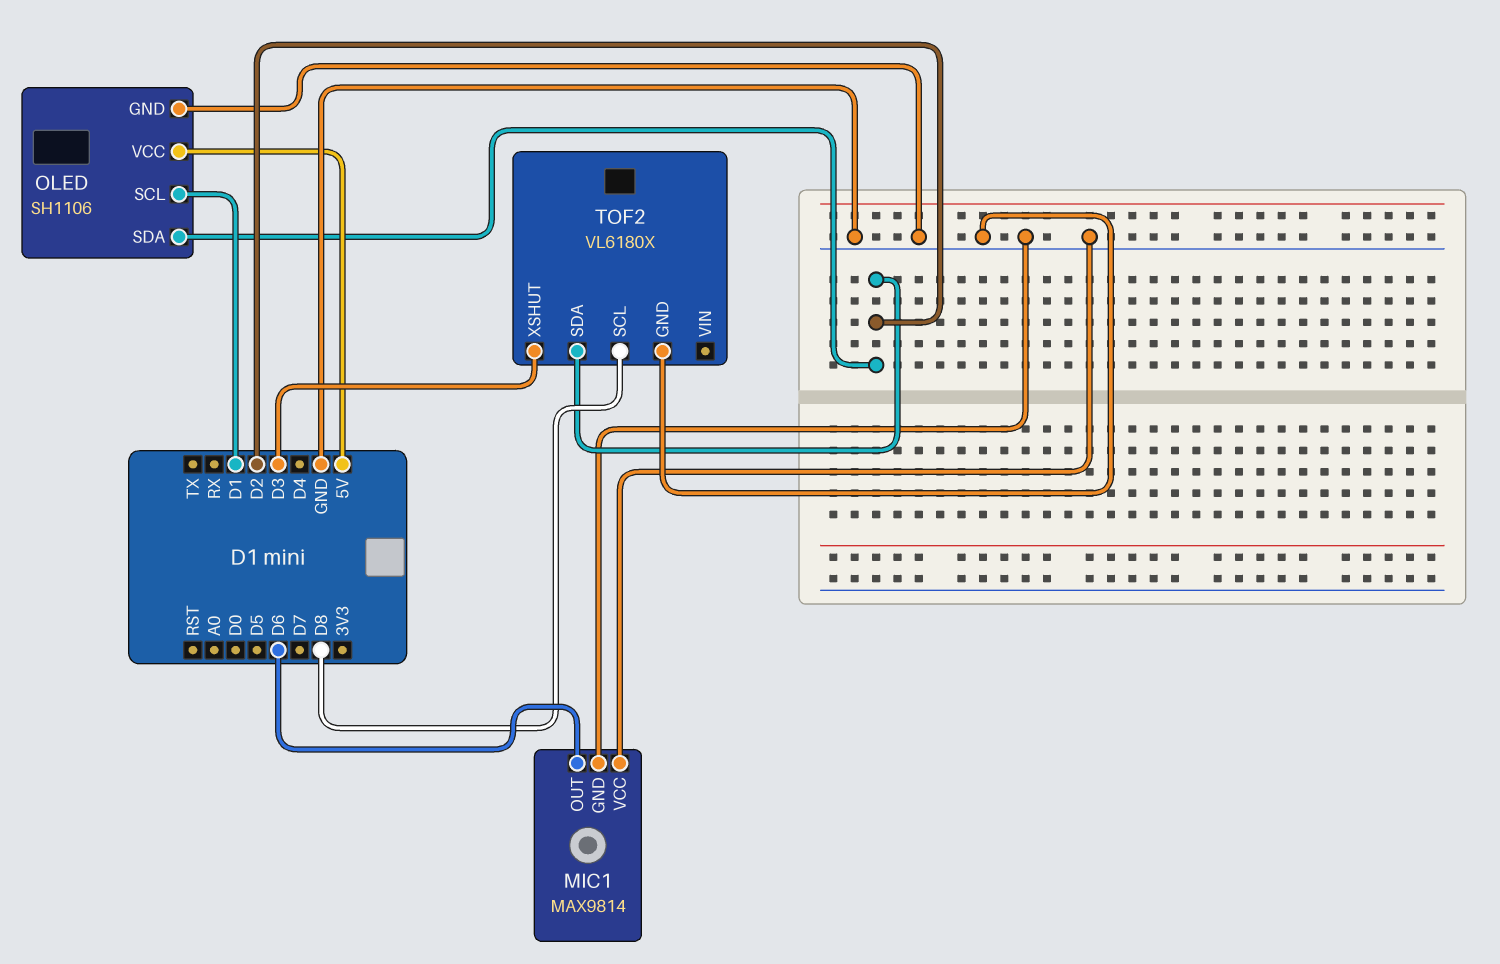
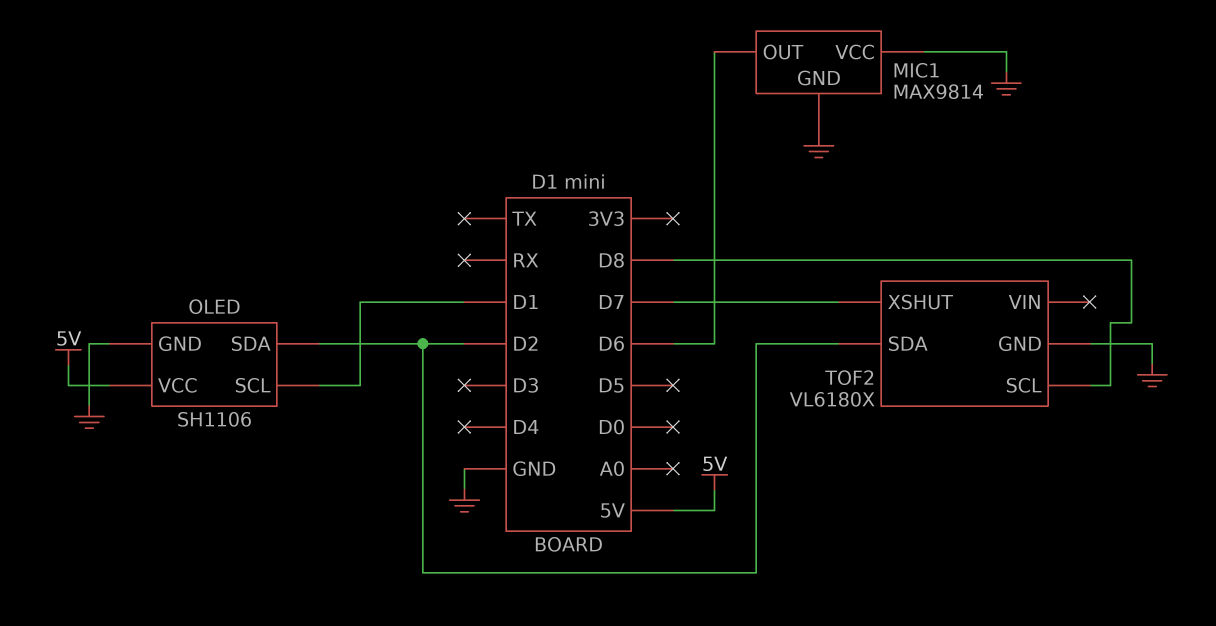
TOF2 pin XSHUT: D3 -> D7

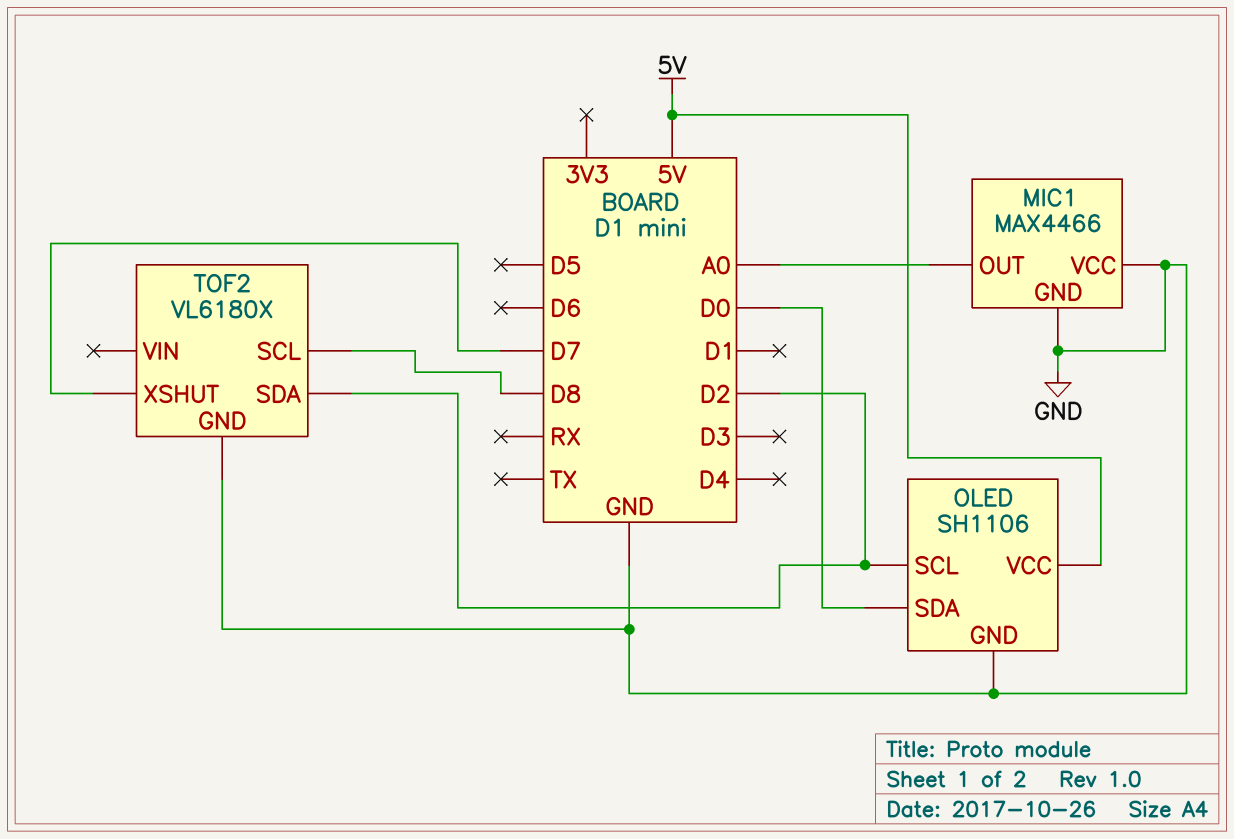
MIC1: MAX9814 -> MAX4466
MIC1 pin OUT: D6 -> A0
OLED pin SCL: D1 -> D2
OLED pin SDA: D2 -> D0

